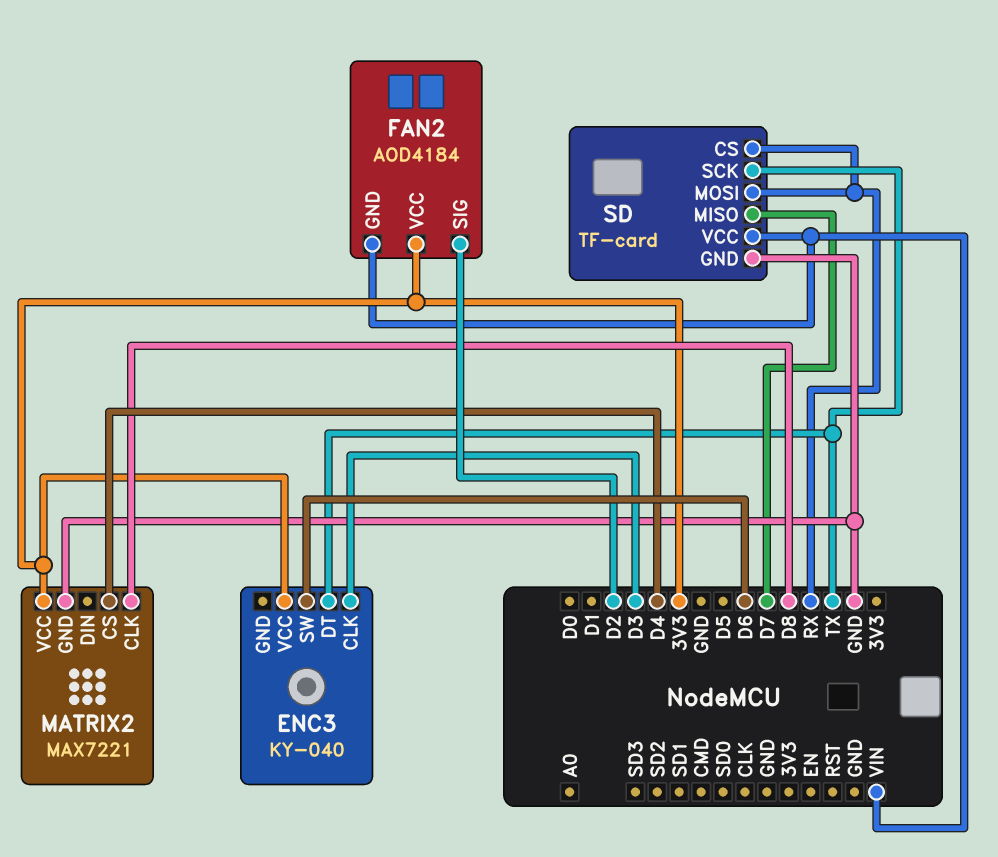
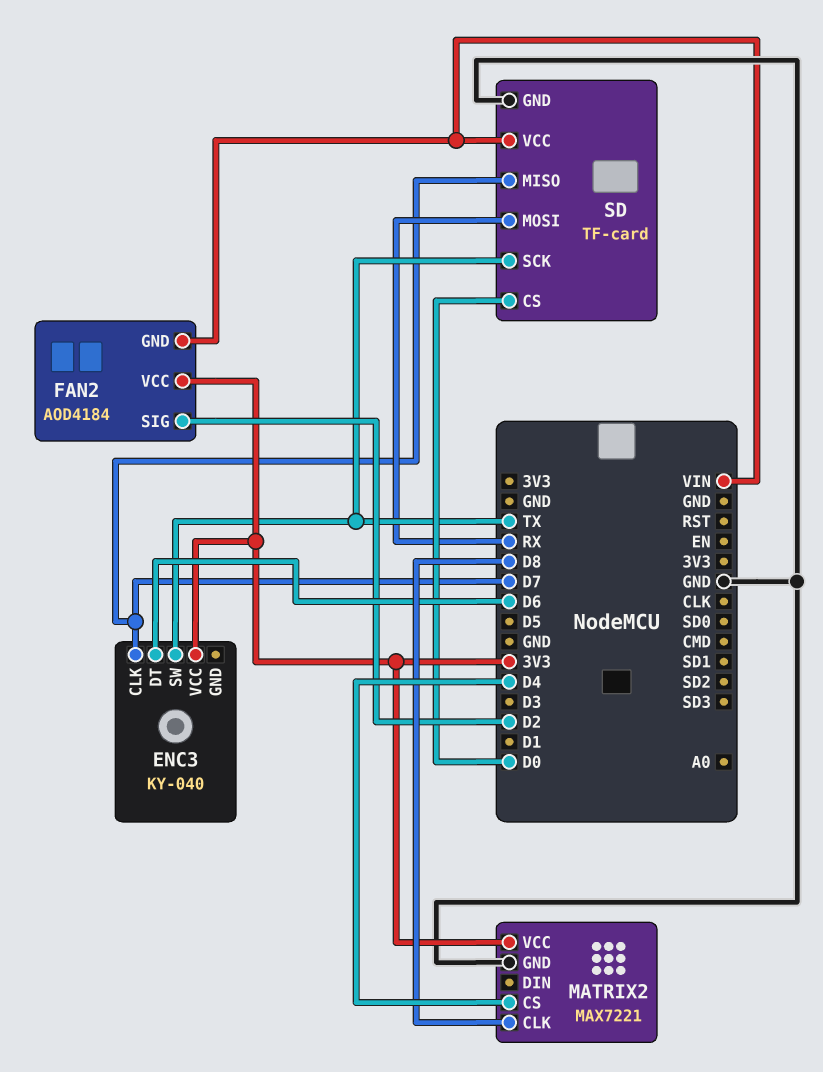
ENC3 pin CLK: D3 -> D7
ENC3 pin DT: TX -> D6
ENC3 pin SW: D6 -> TX
SD pin CS: RX -> D0

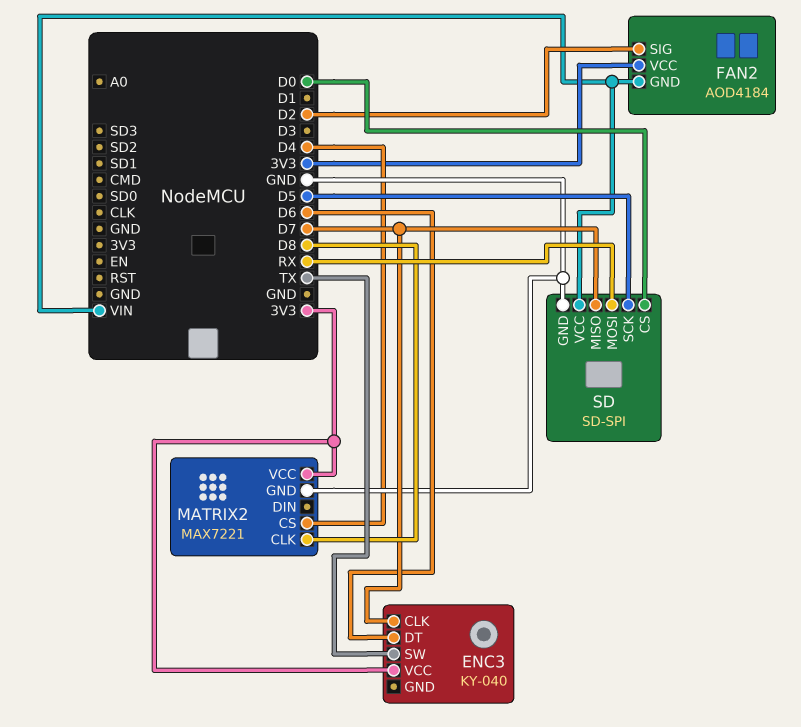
SD: TF-card -> SD-SPI
SD pin SCK: TX -> D5

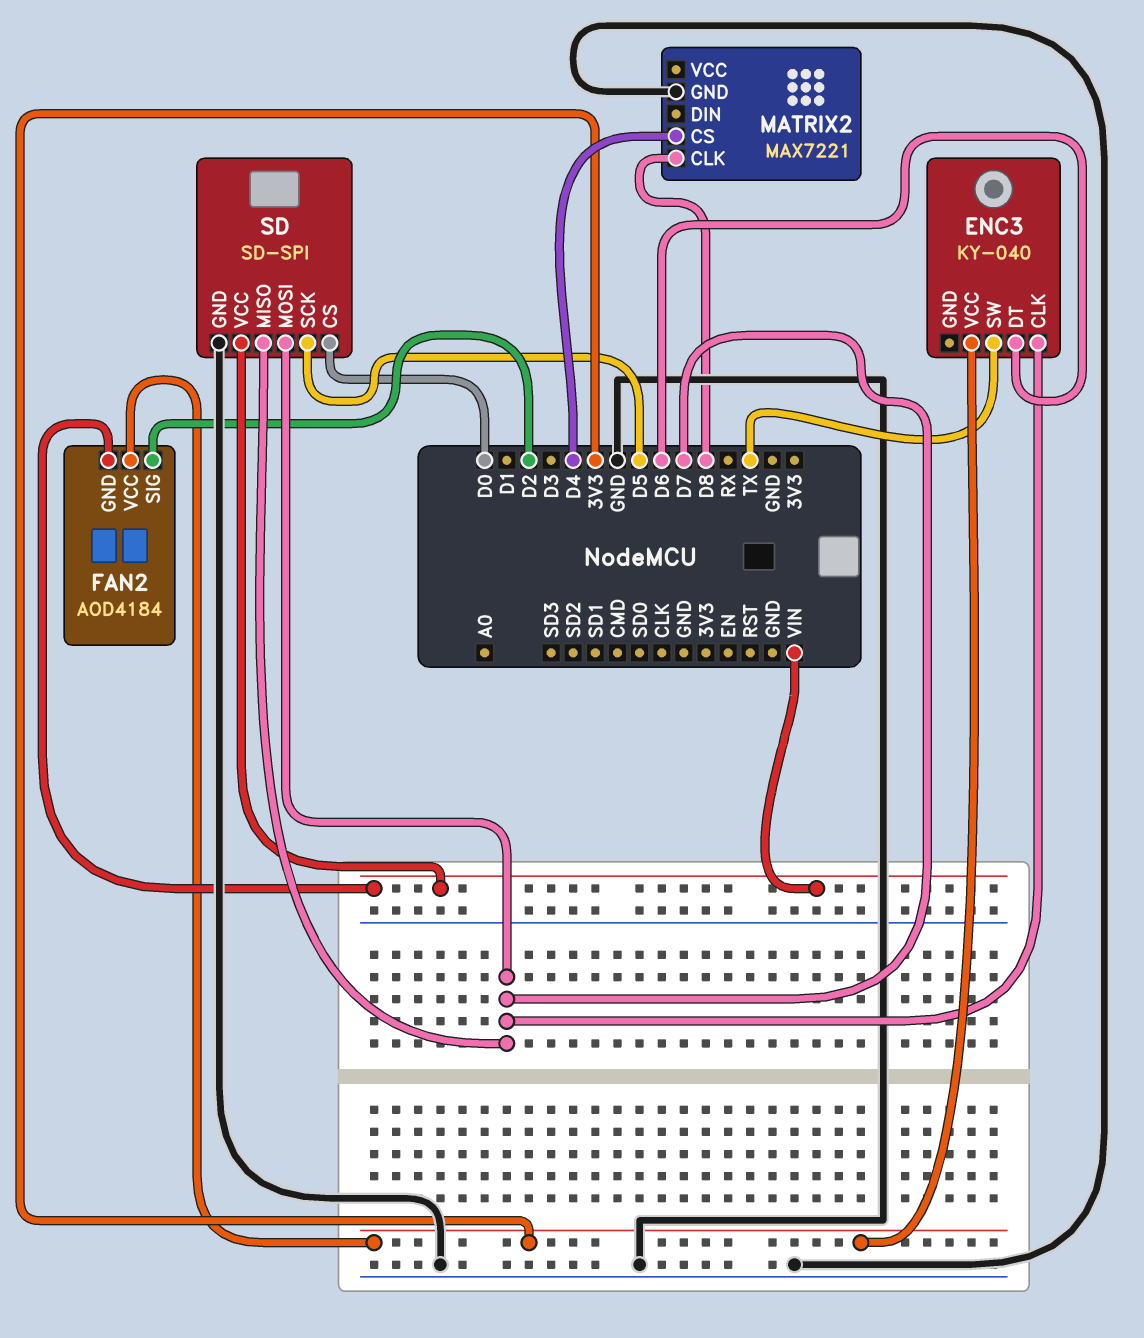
MATRIX2 pin VCC: 3V3 -> none
SD pin MOSI: RX -> D7

